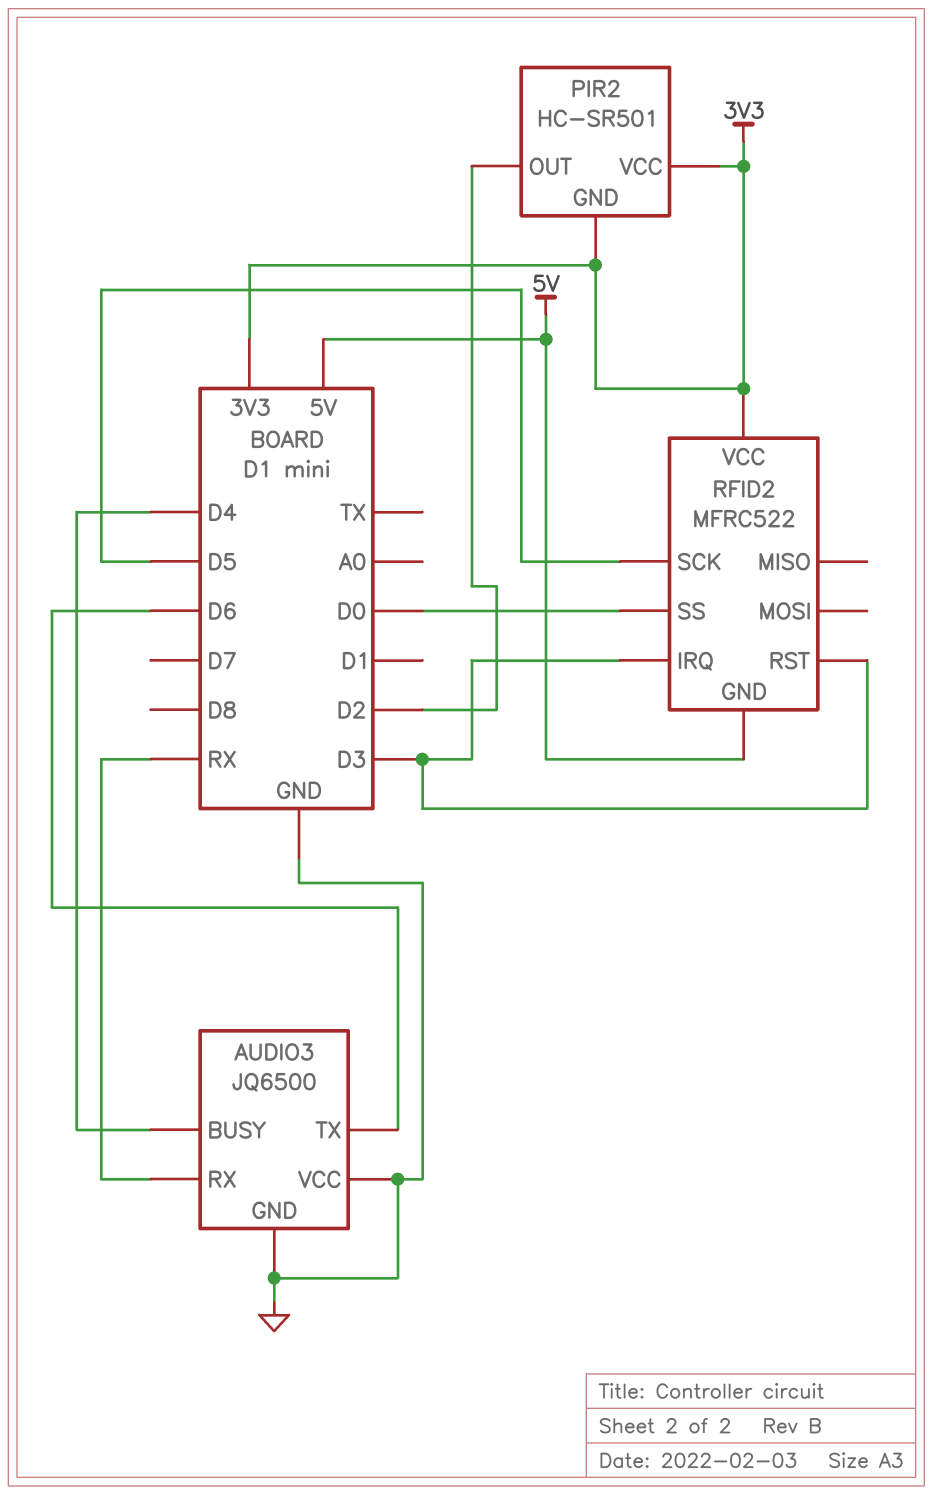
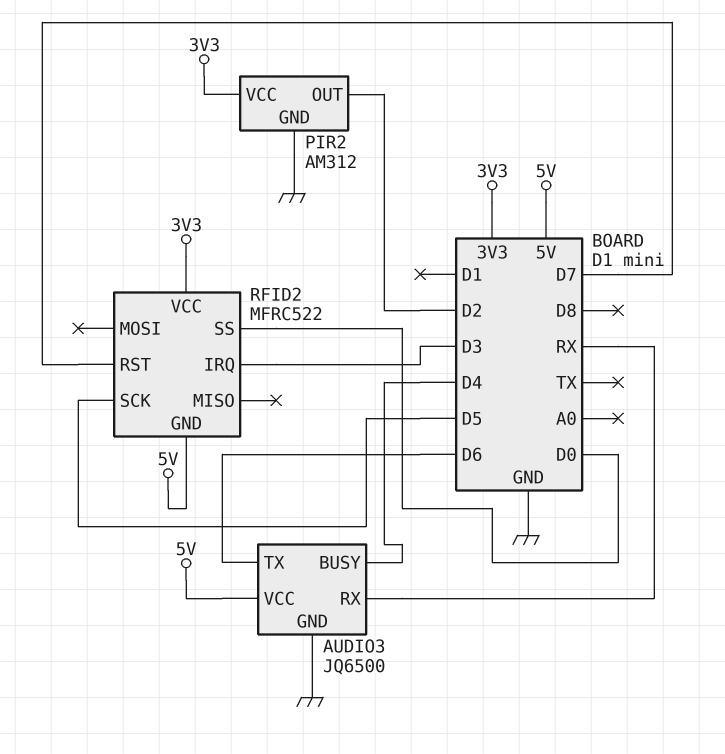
AUDIO3 pin VCC: GND -> 5V
PIR2: HC-SR501 -> AM312
PIR2 pin GND: 3V3 -> GND
RFID2 pin RST: D3 -> D7

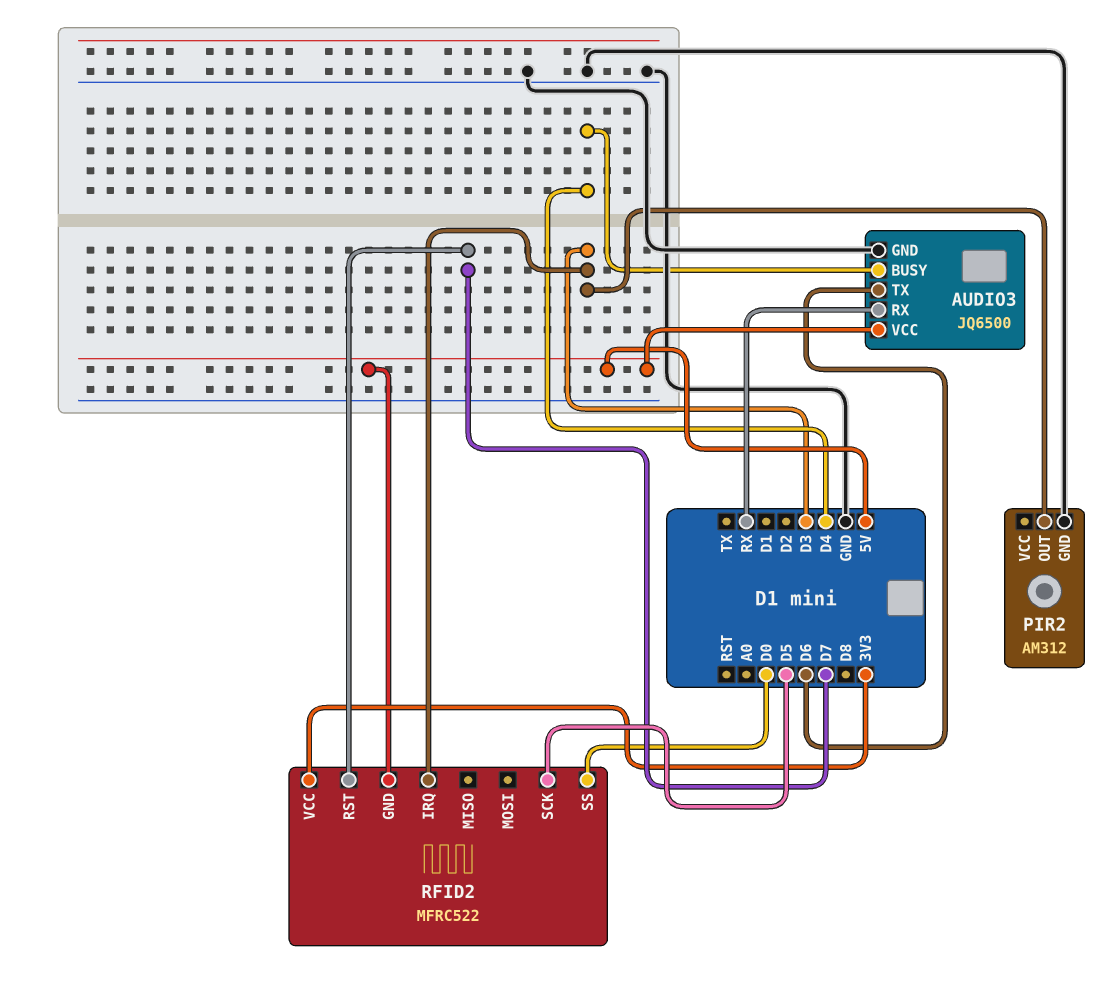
PIR2 pin OUT: D2 -> D3
PIR2 pin VCC: 3V3 -> none

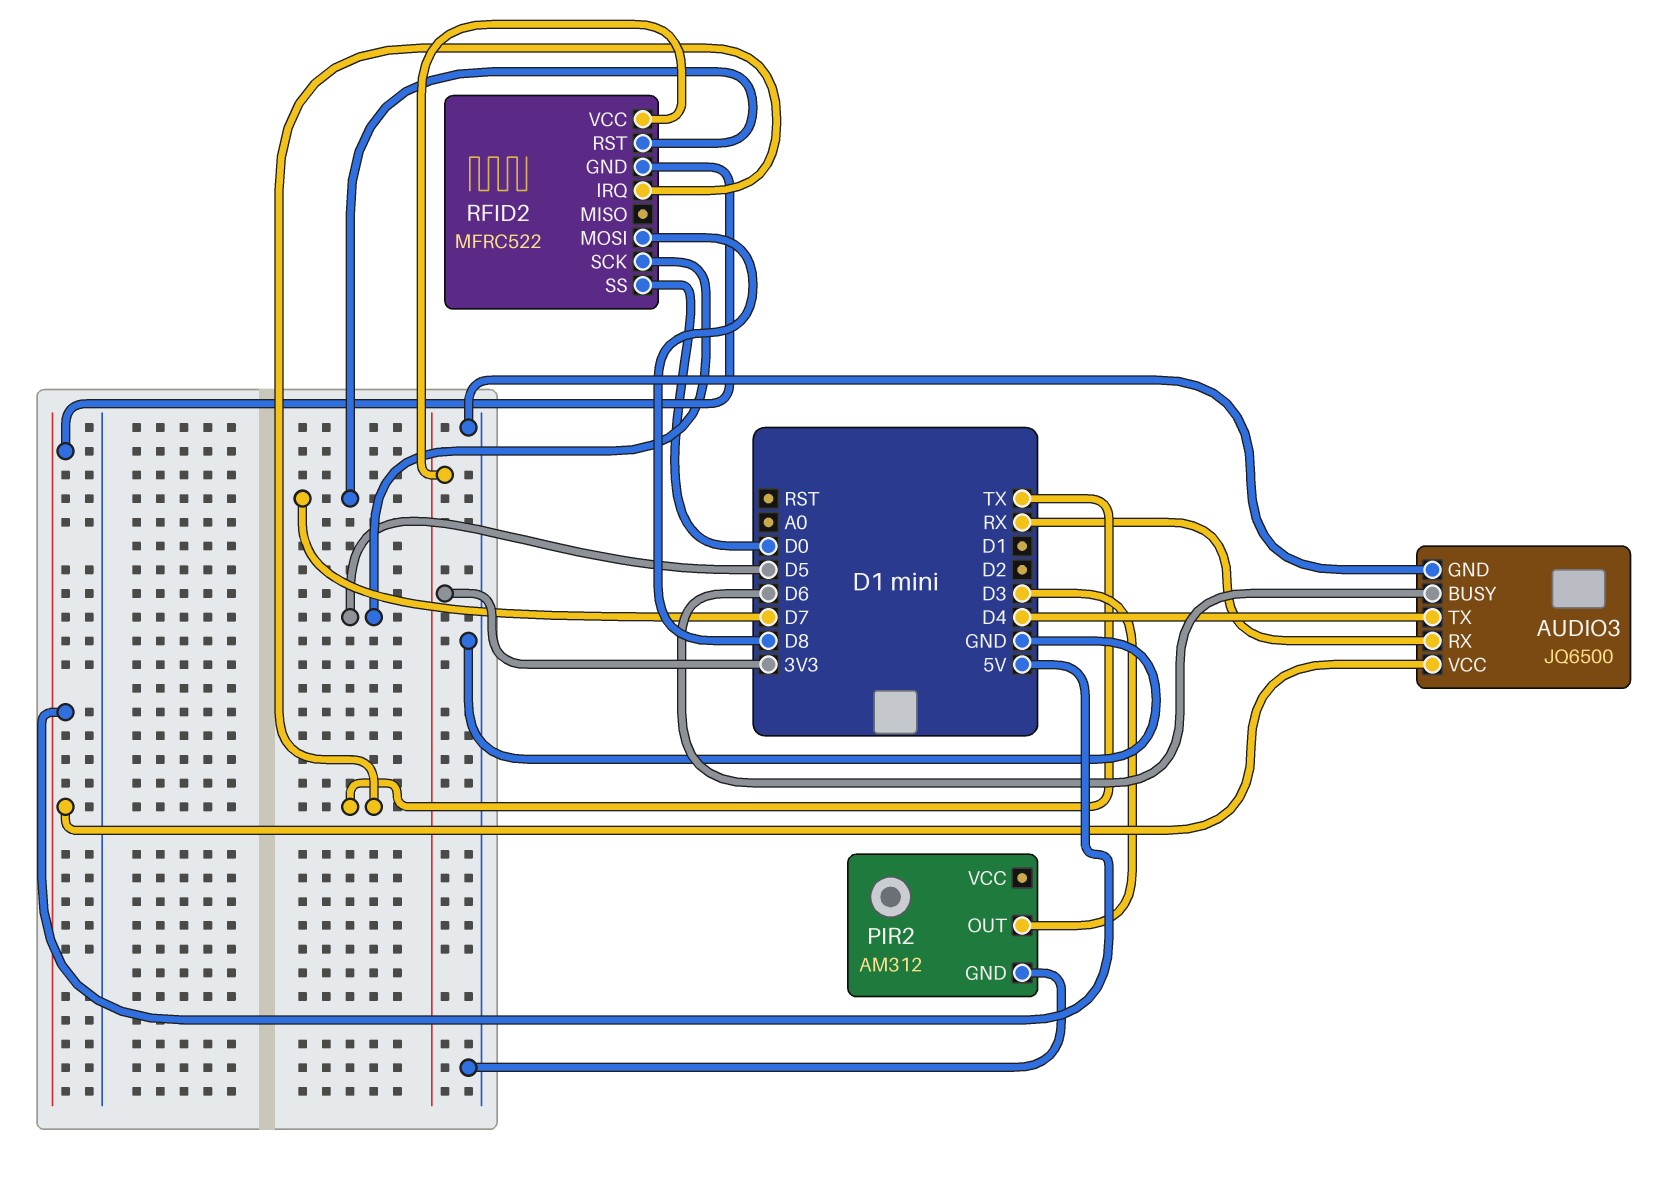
AUDIO3 pin BUSY: D4 -> D6
AUDIO3 pin TX: D6 -> D4
RFID2 pin IRQ: D3 -> TX
RFID2 pin MOSI: none -> D8

